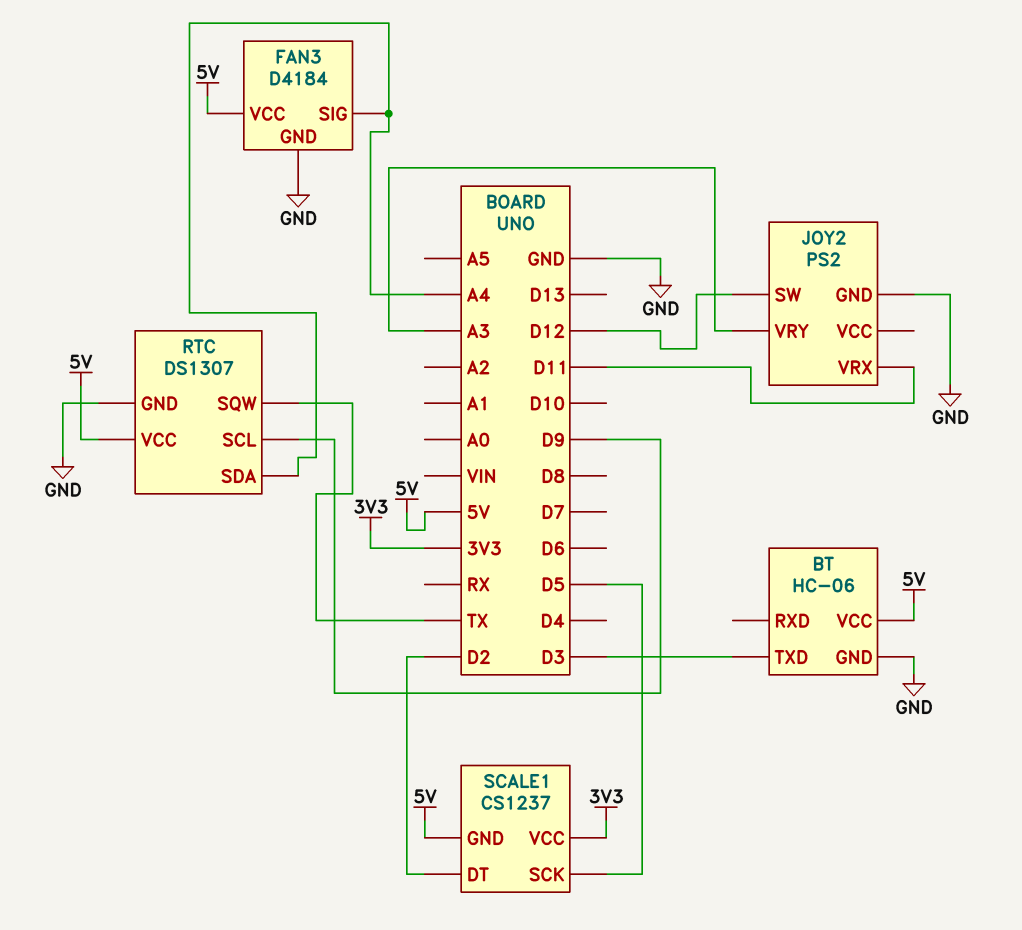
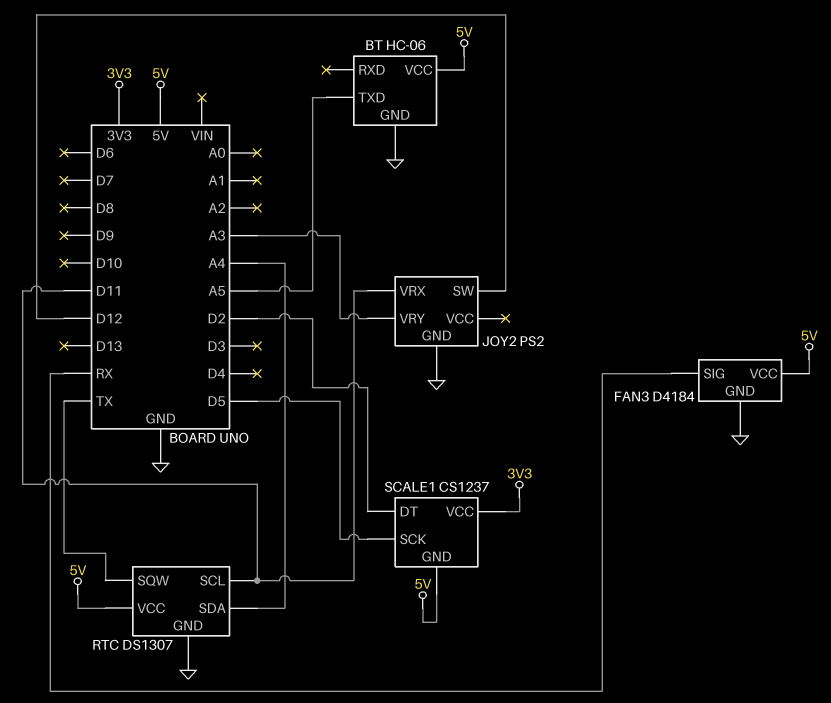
BT pin TXD: D3 -> A5
FAN3 pin SIG: A4 -> RX
RTC pin SCL: D9 -> D11

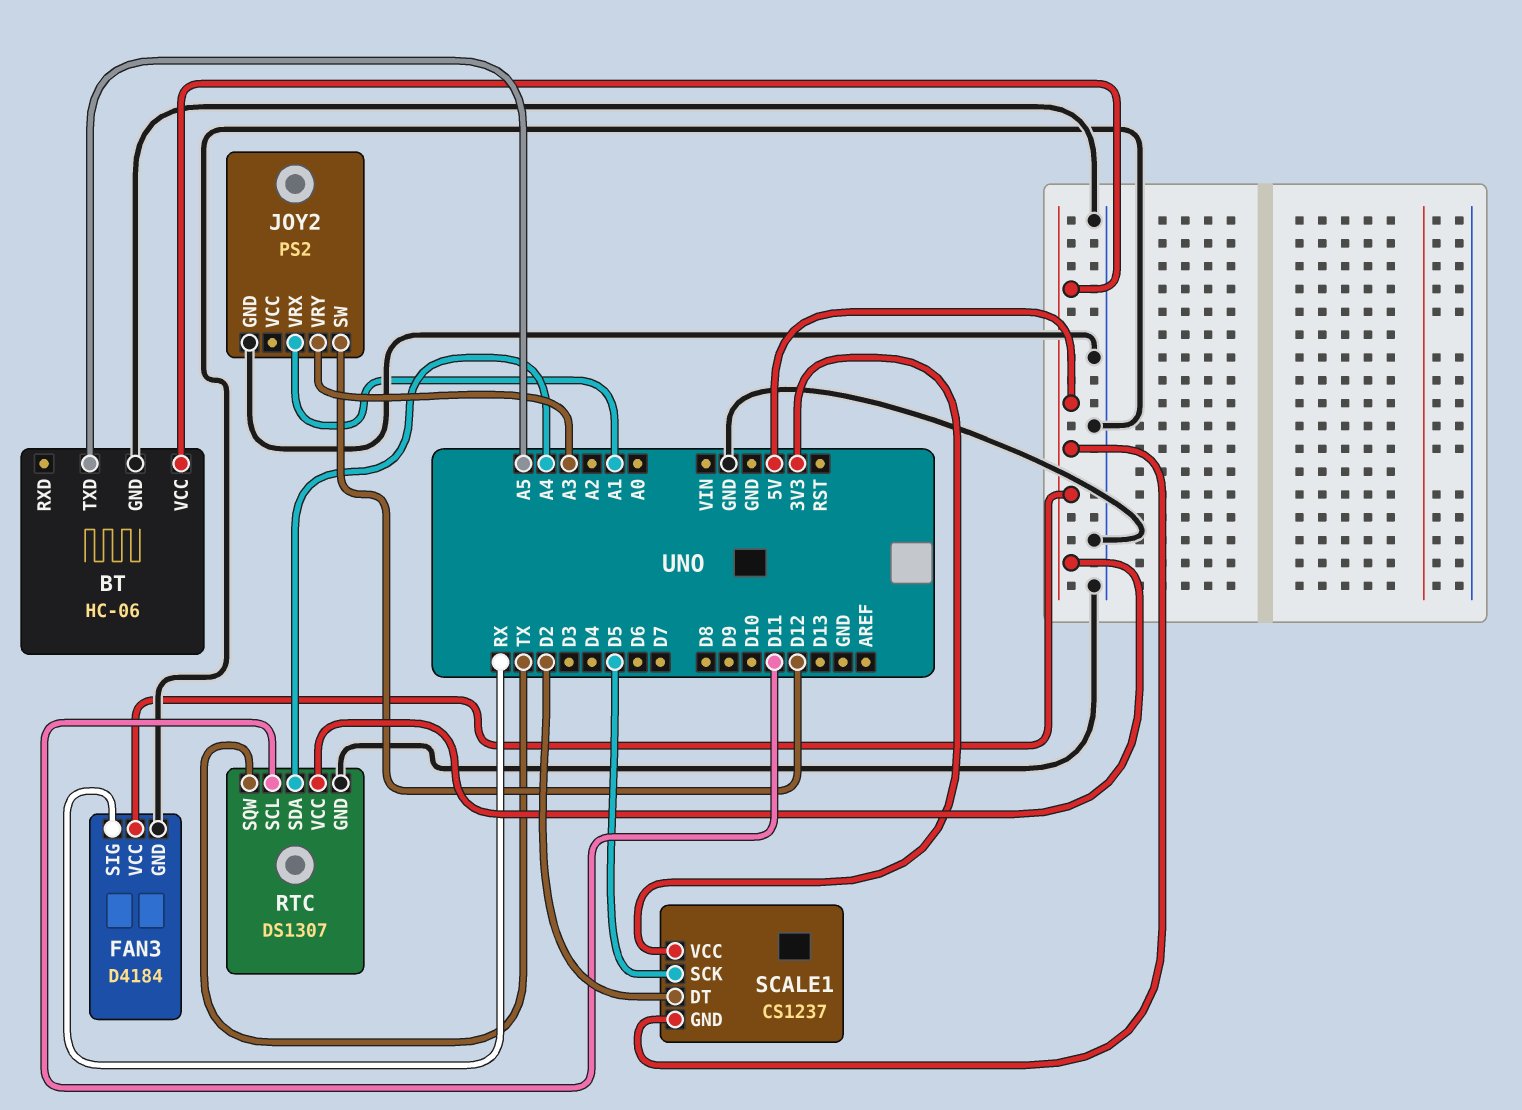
JOY2 pin VRX: D11 -> A1

